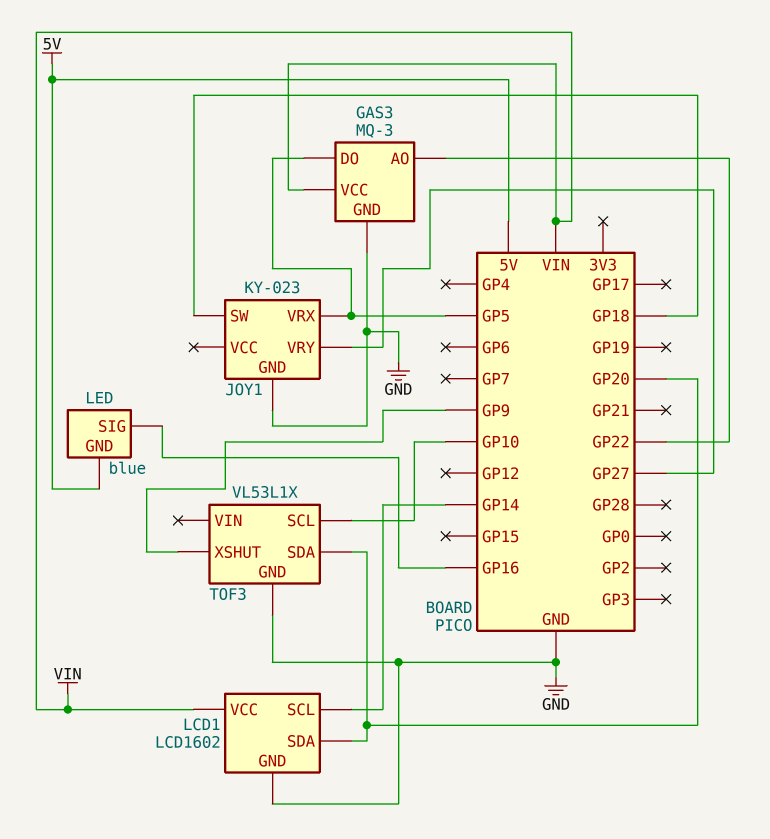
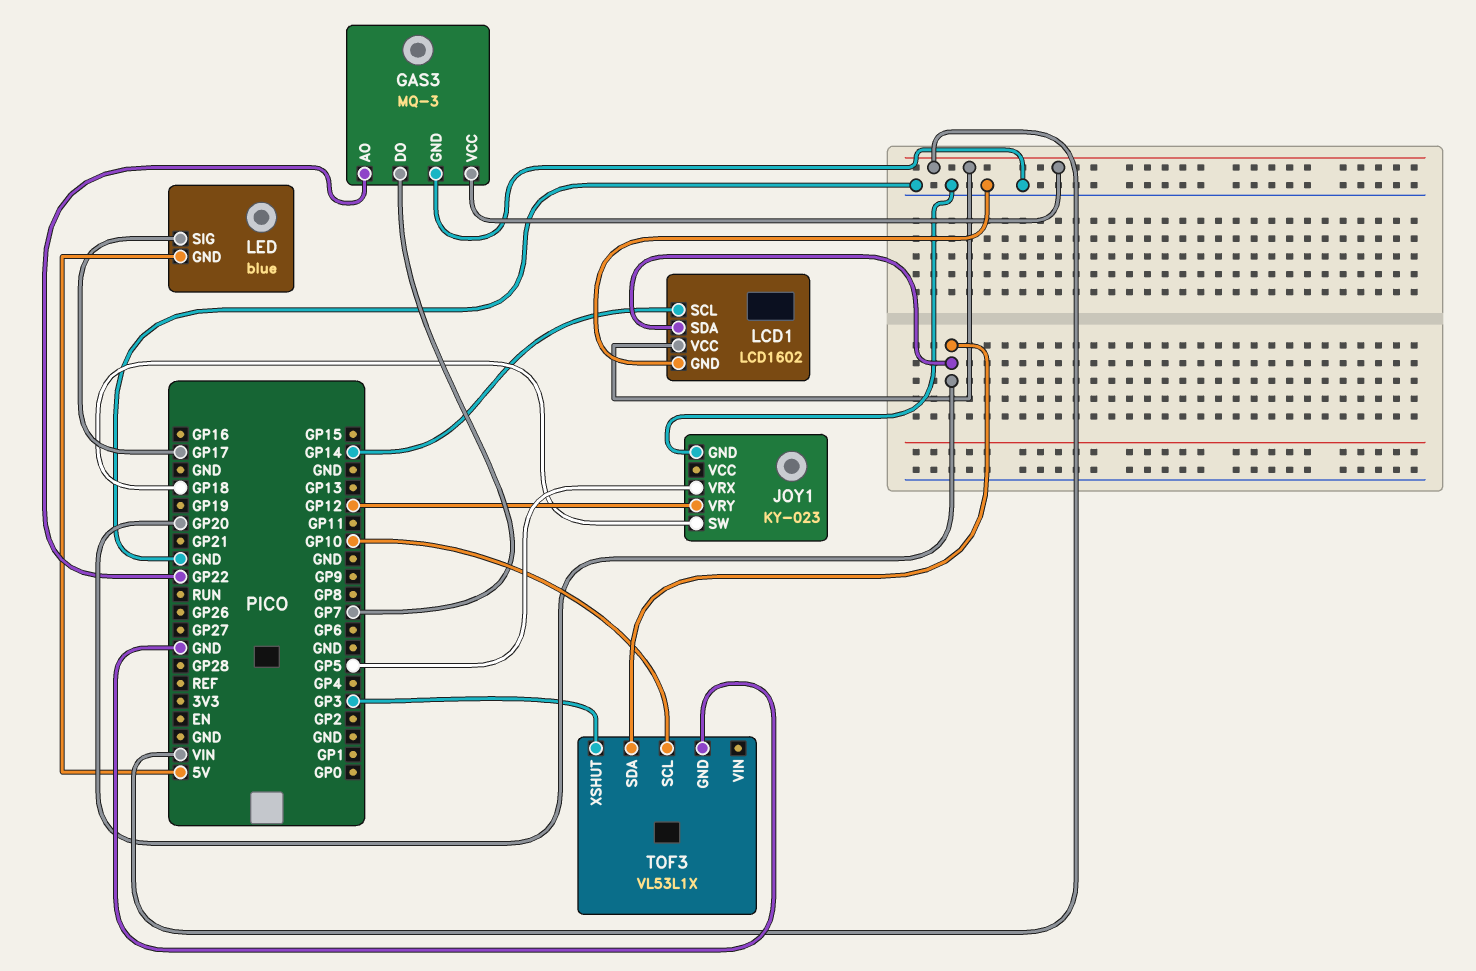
GAS3 pin DO: GP5 -> GP7
JOY1 pin VRY: GP27 -> GP12
LED pin SIG: GP16 -> GP17
TOF3 pin XSHUT: GP9 -> GP3

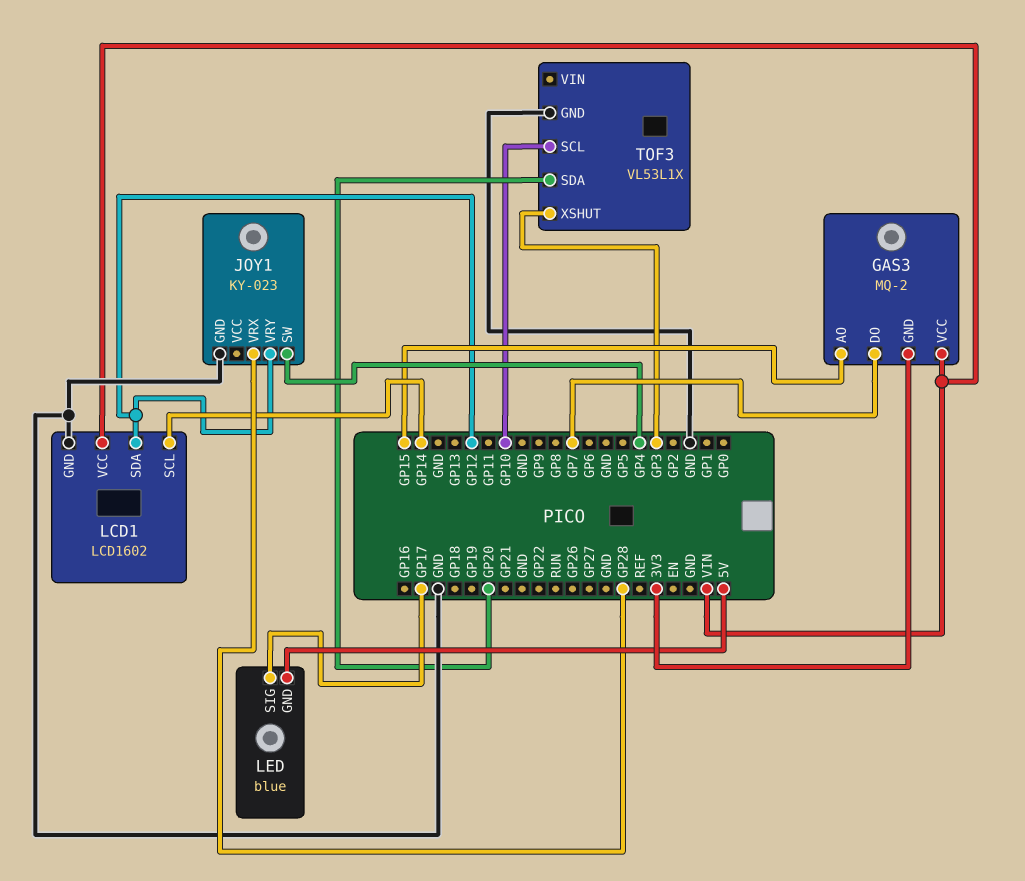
GAS3: MQ-3 -> MQ-2
GAS3 pin AO: GP22 -> GP15
GAS3 pin GND: GND -> 3V3
JOY1 pin SW: GP18 -> GP4
JOY1 pin VRX: GP5 -> GP28
LCD1 pin SDA: GP20 -> GP12

